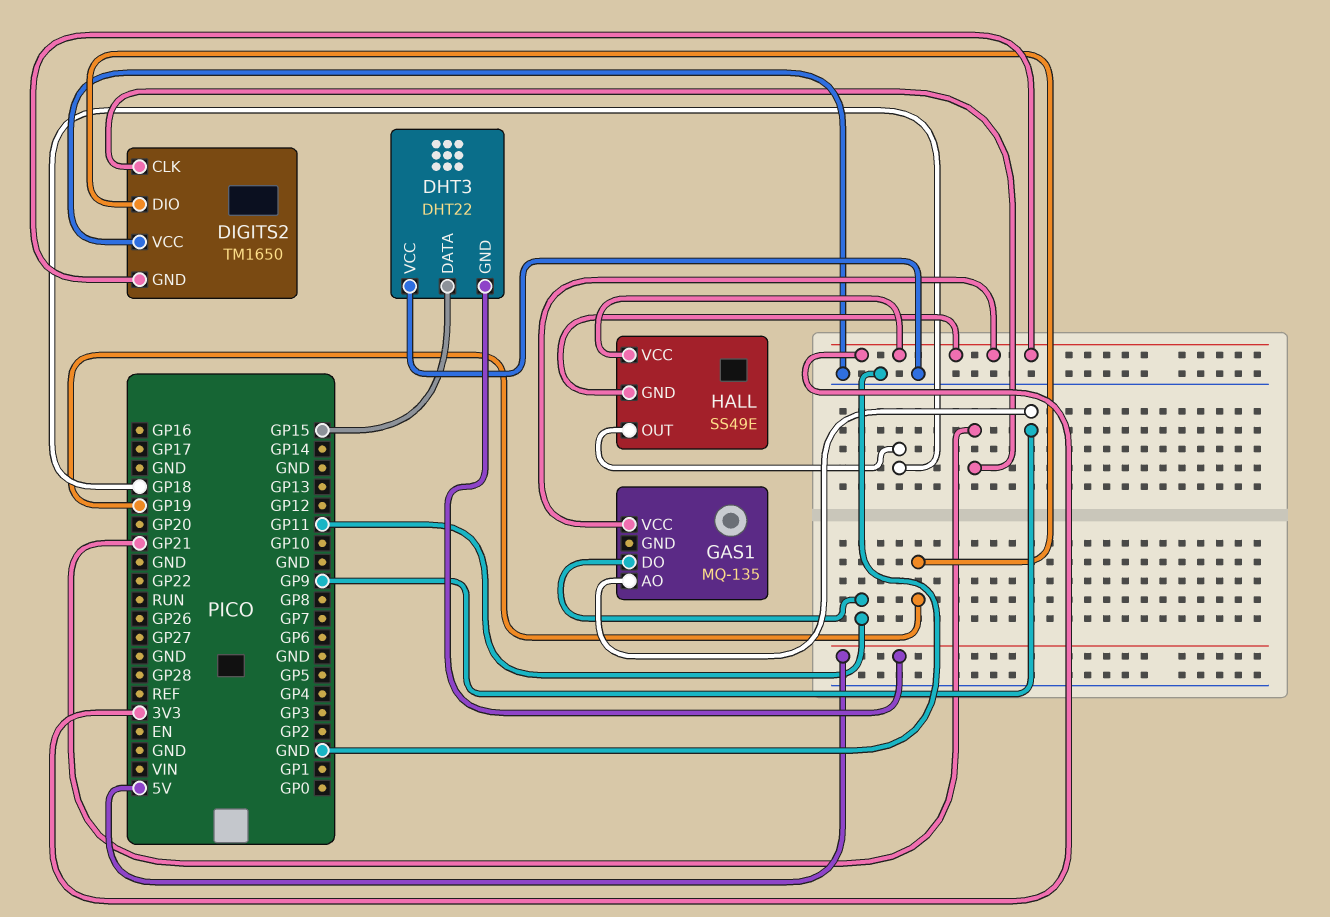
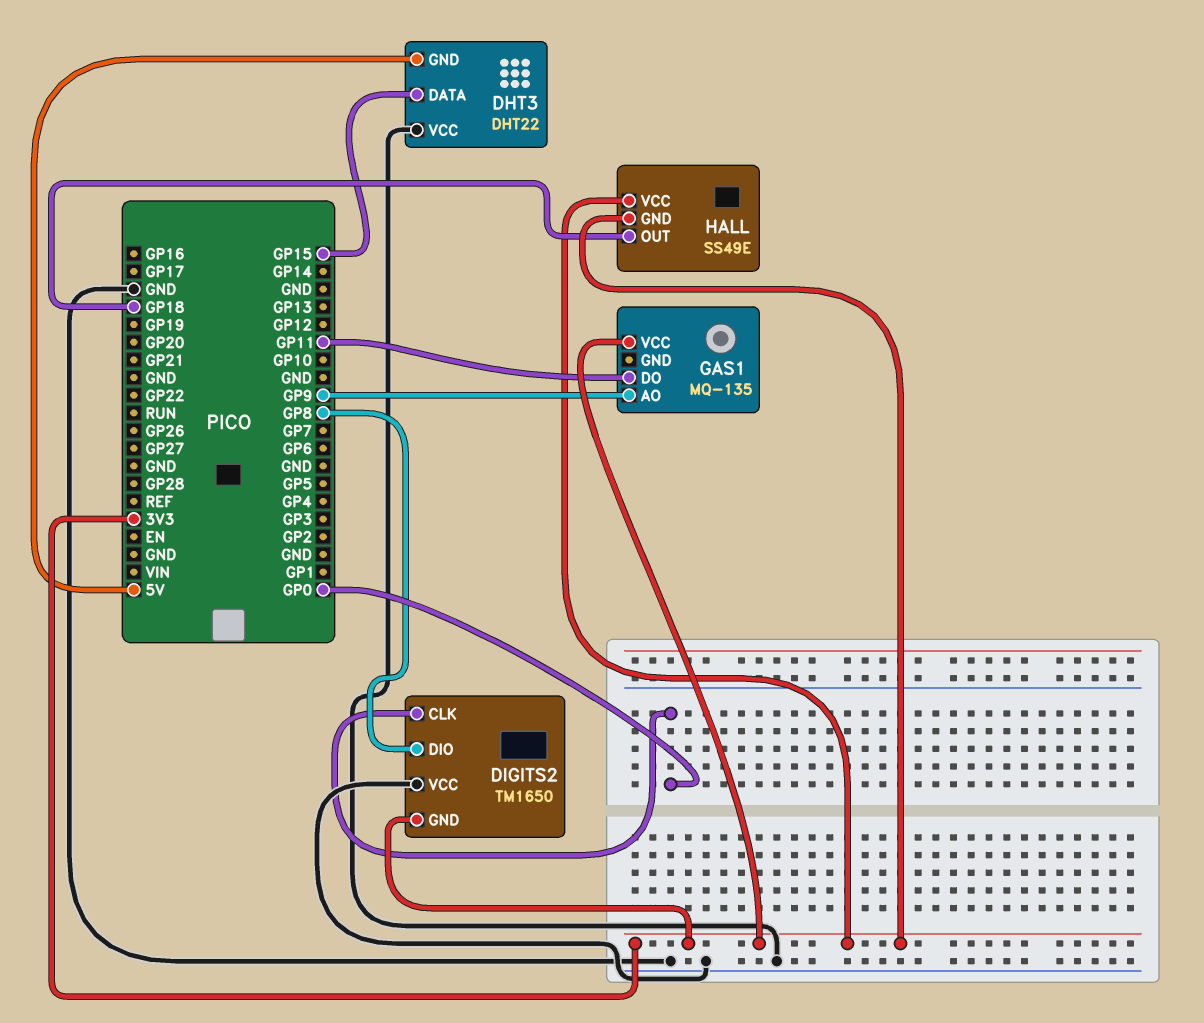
DIGITS2 pin CLK: GP21 -> GP0
DIGITS2 pin DIO: GP19 -> GP8

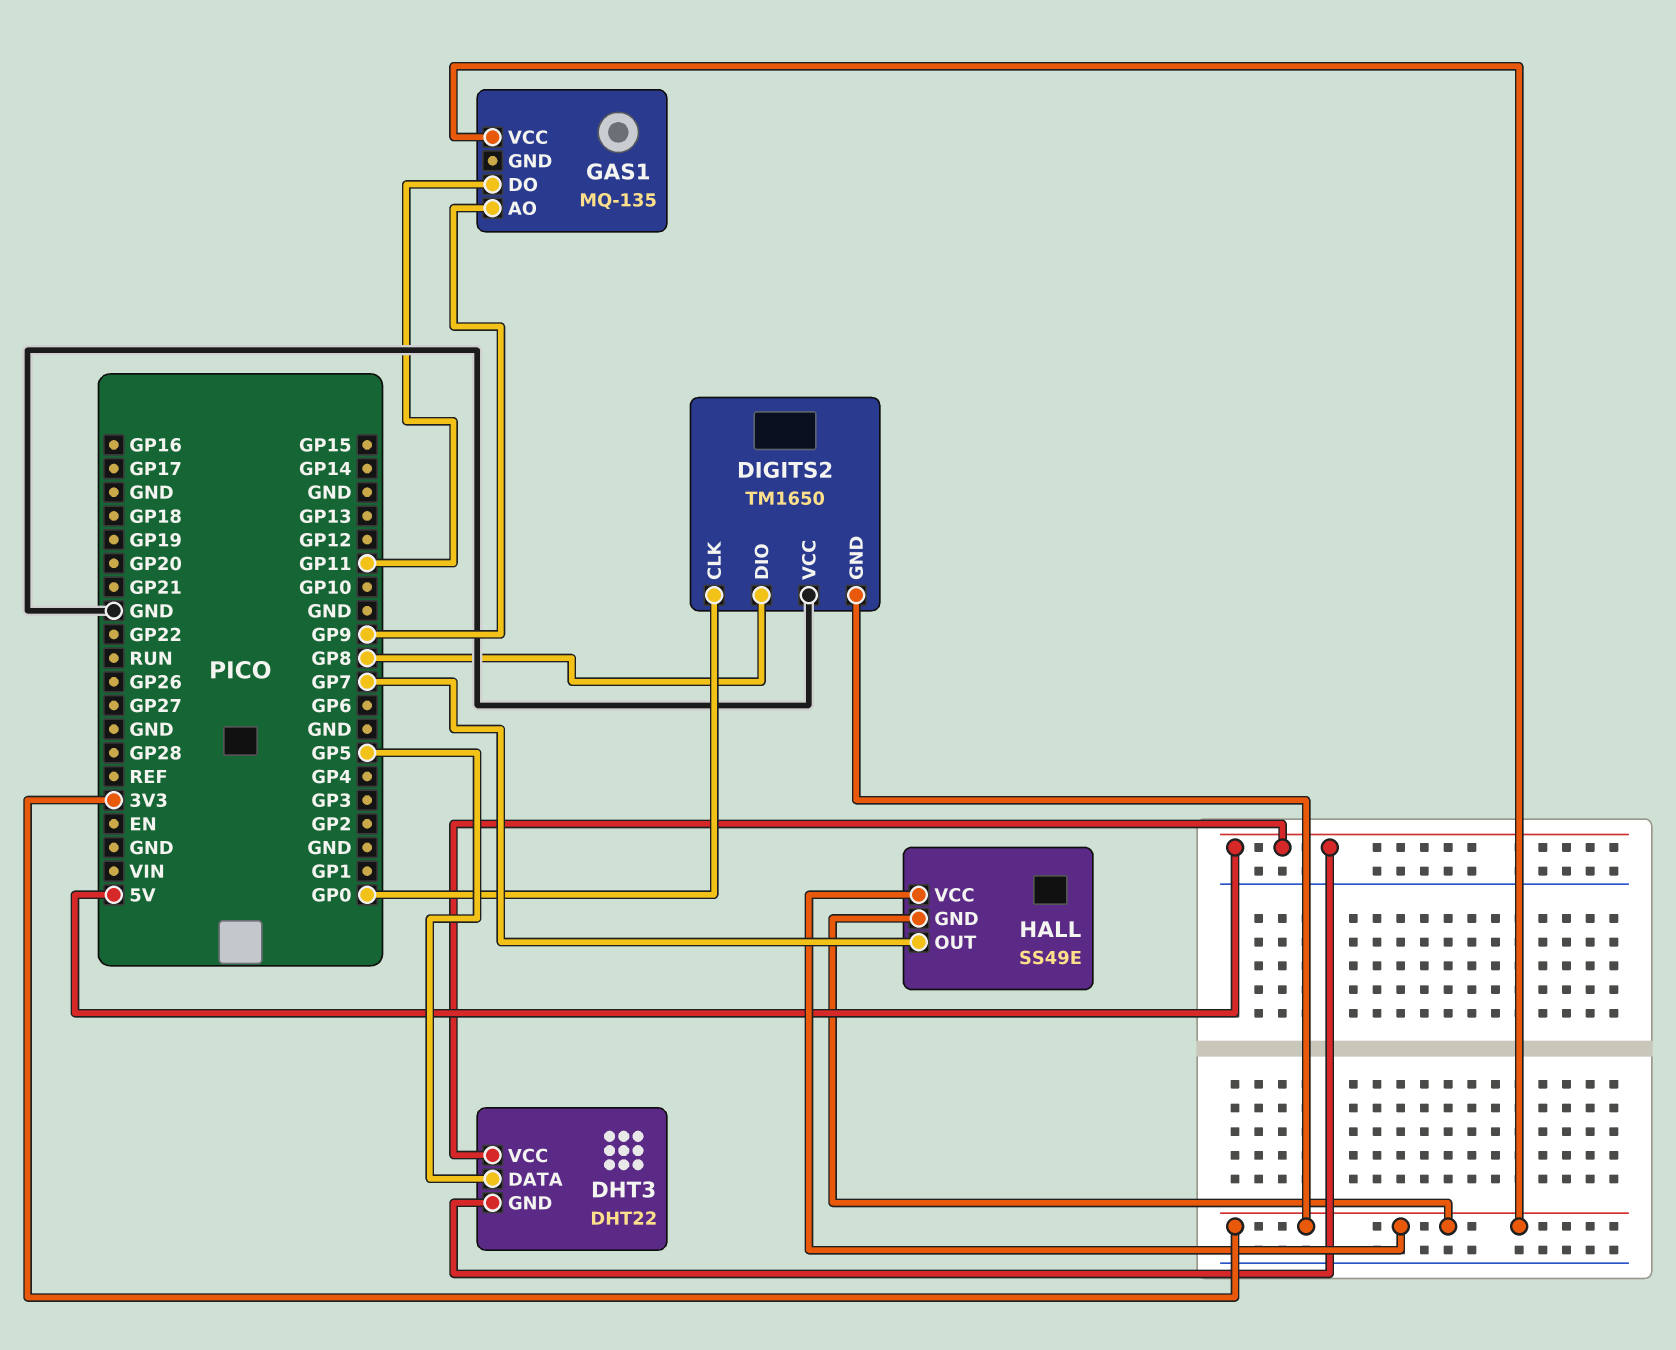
DHT3 pin DATA: GP15 -> GP5
DHT3 pin VCC: GND -> 5V
HALL pin OUT: GP18 -> GP7

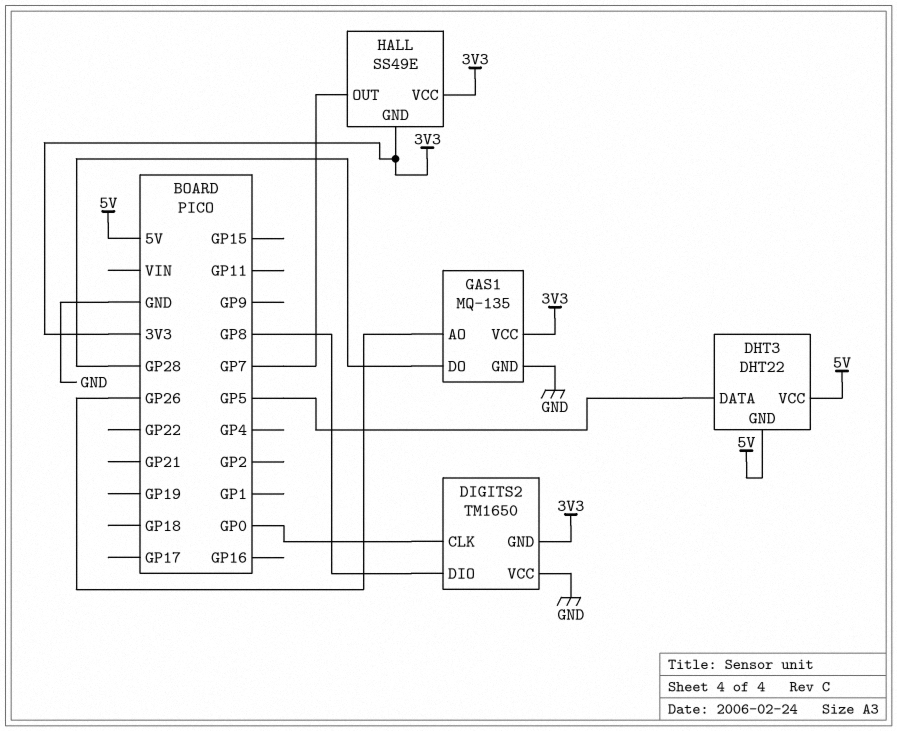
GAS1 pin AO: GP9 -> GP26
GAS1 pin DO: GP11 -> GP28
GAS1 pin GND: none -> GND

